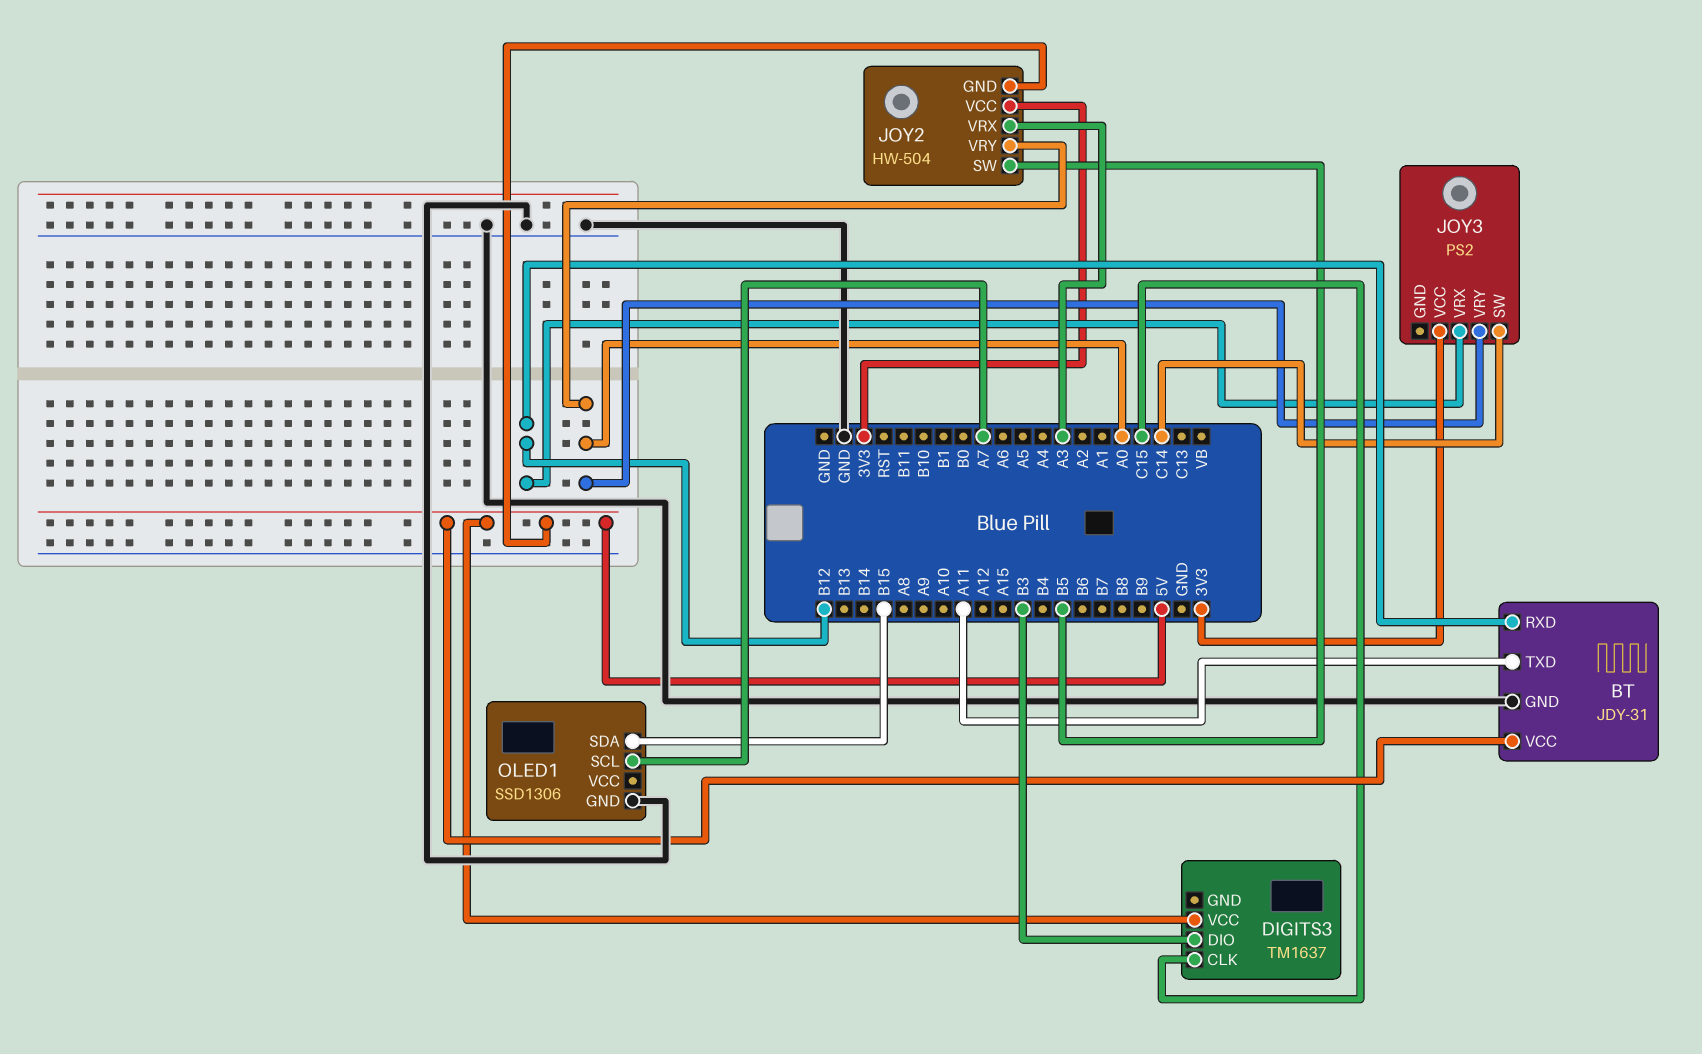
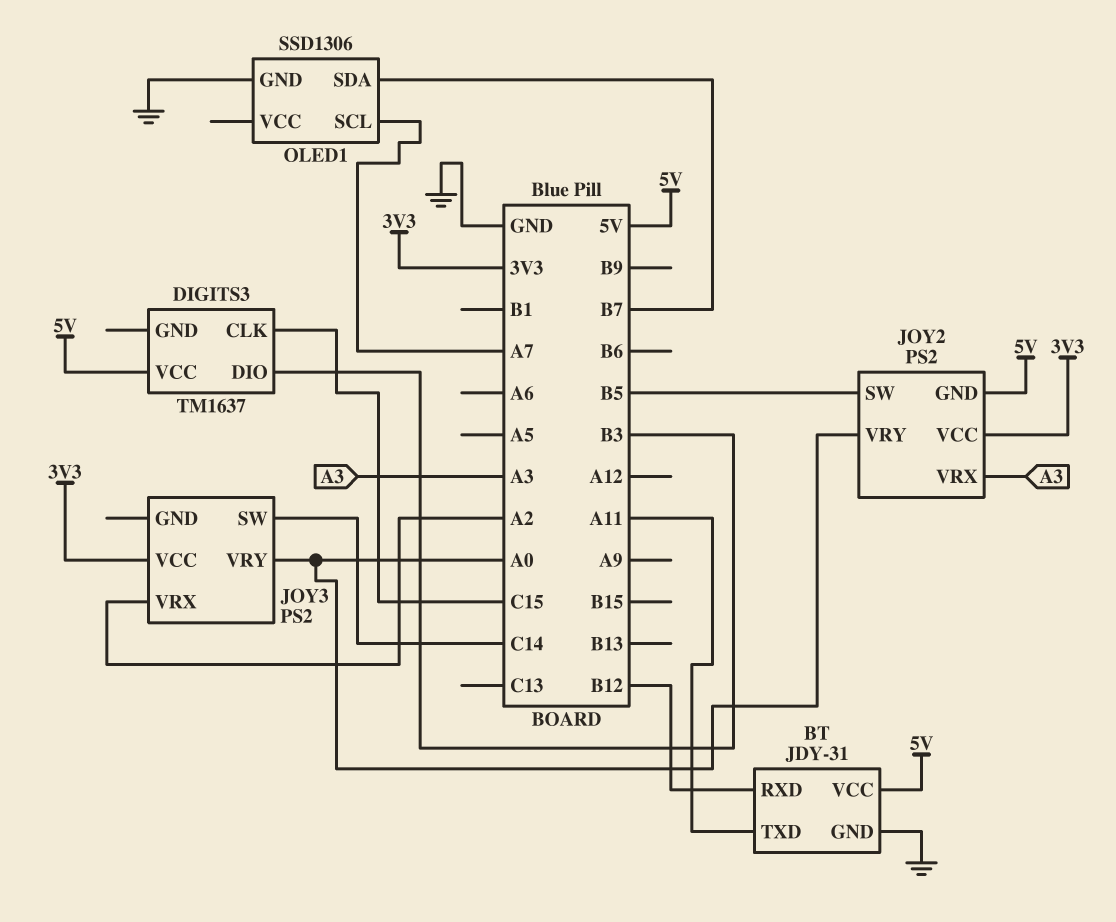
JOY2: HW-504 -> PS2
JOY3 pin VRX: B12 -> A2
OLED1 pin SDA: B15 -> B7

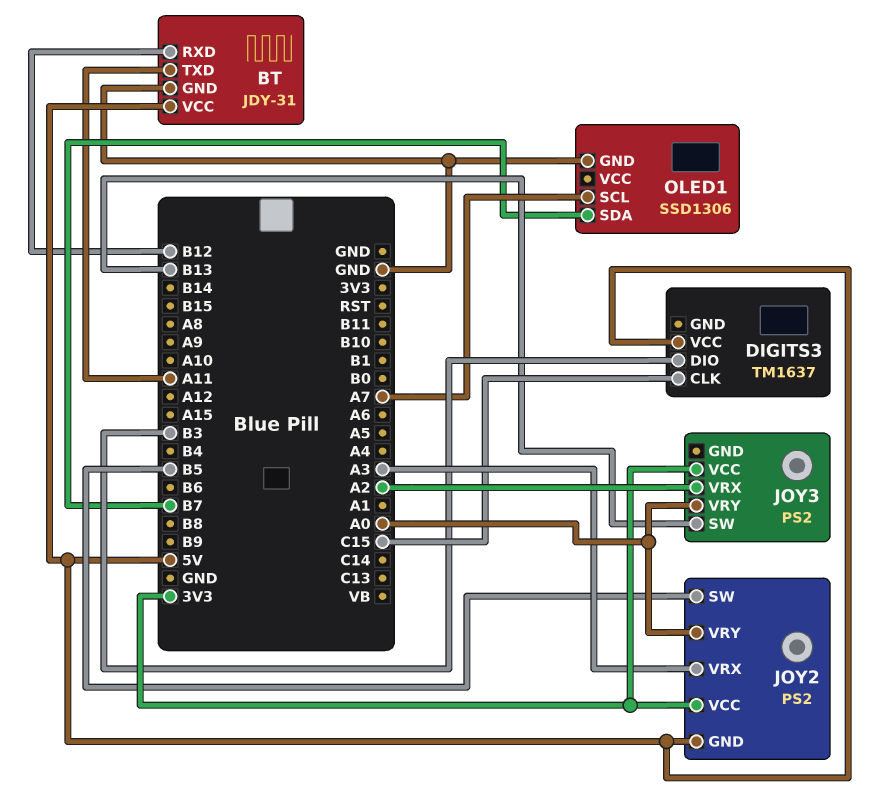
JOY3 pin SW: C14 -> B13

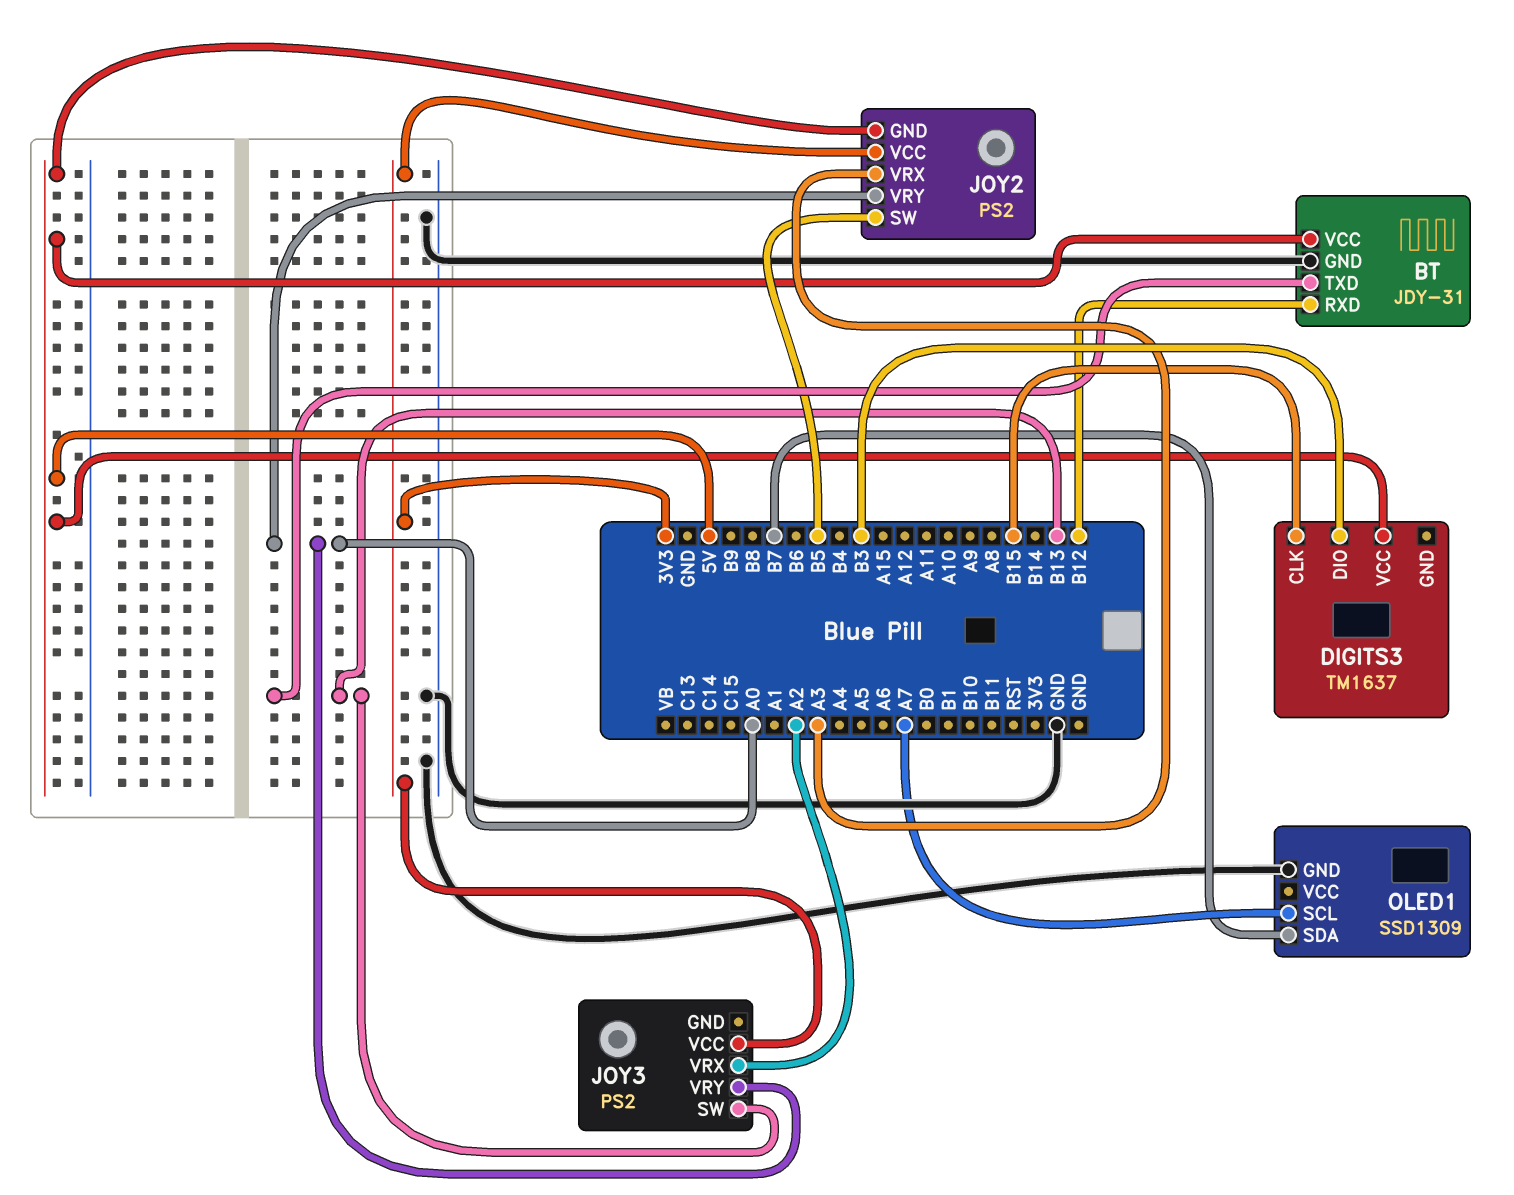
BT pin TXD: A11 -> B13
DIGITS3 pin CLK: C15 -> B15
OLED1: SSD1306 -> SSD1309

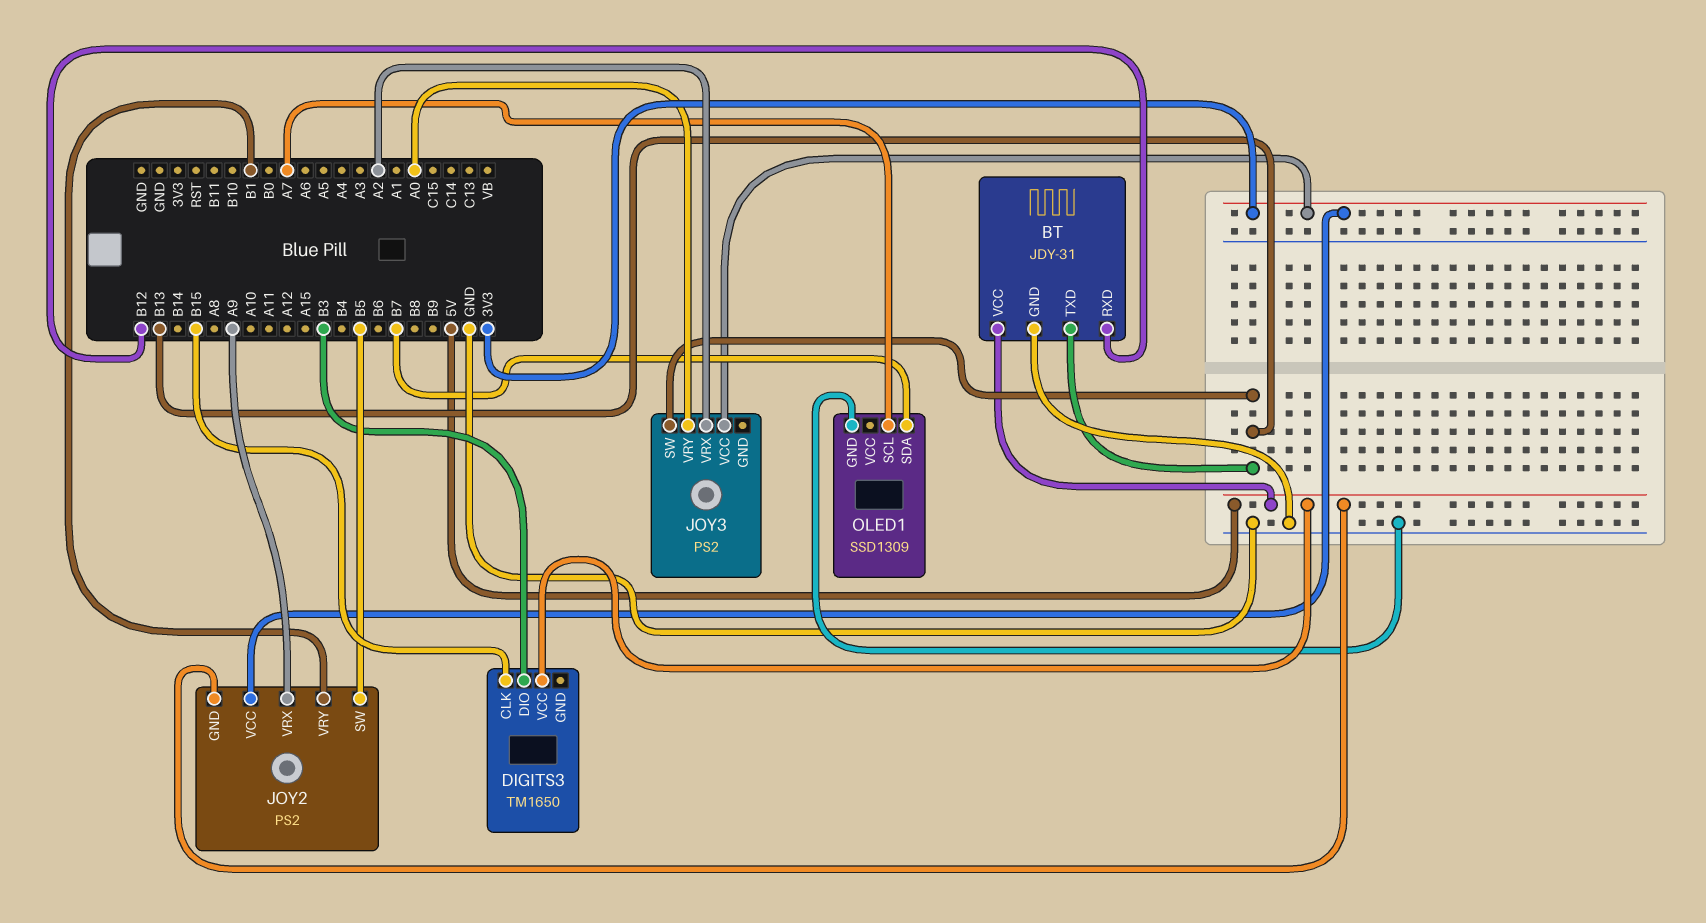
DIGITS3: TM1637 -> TM1650
JOY2 pin VRX: A3 -> A9
JOY2 pin VRY: A0 -> B1

